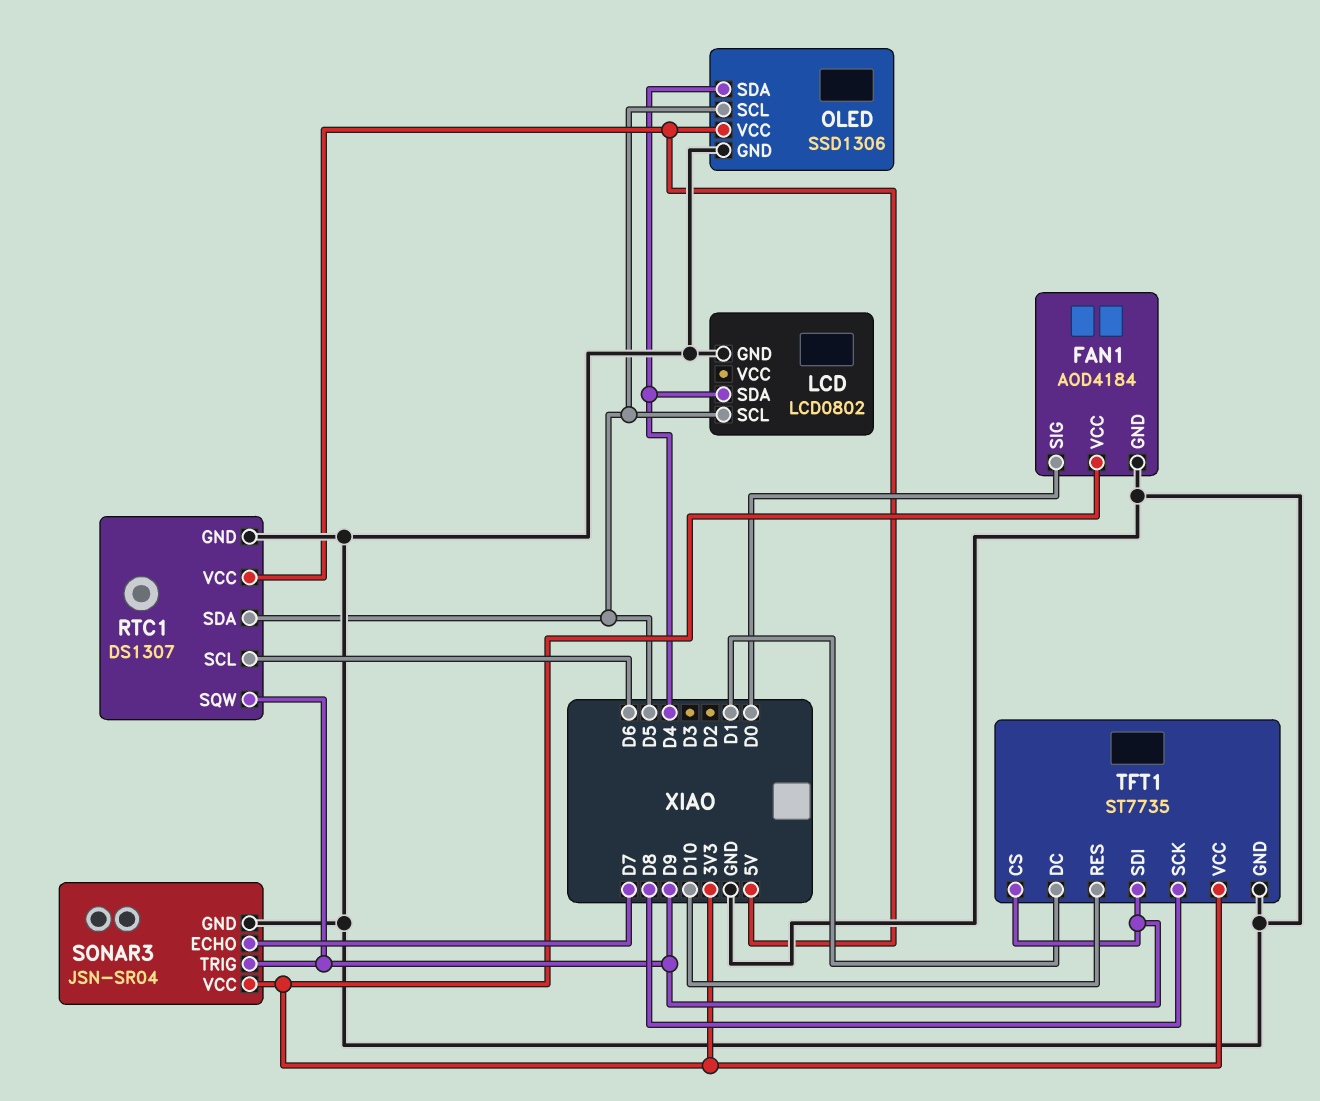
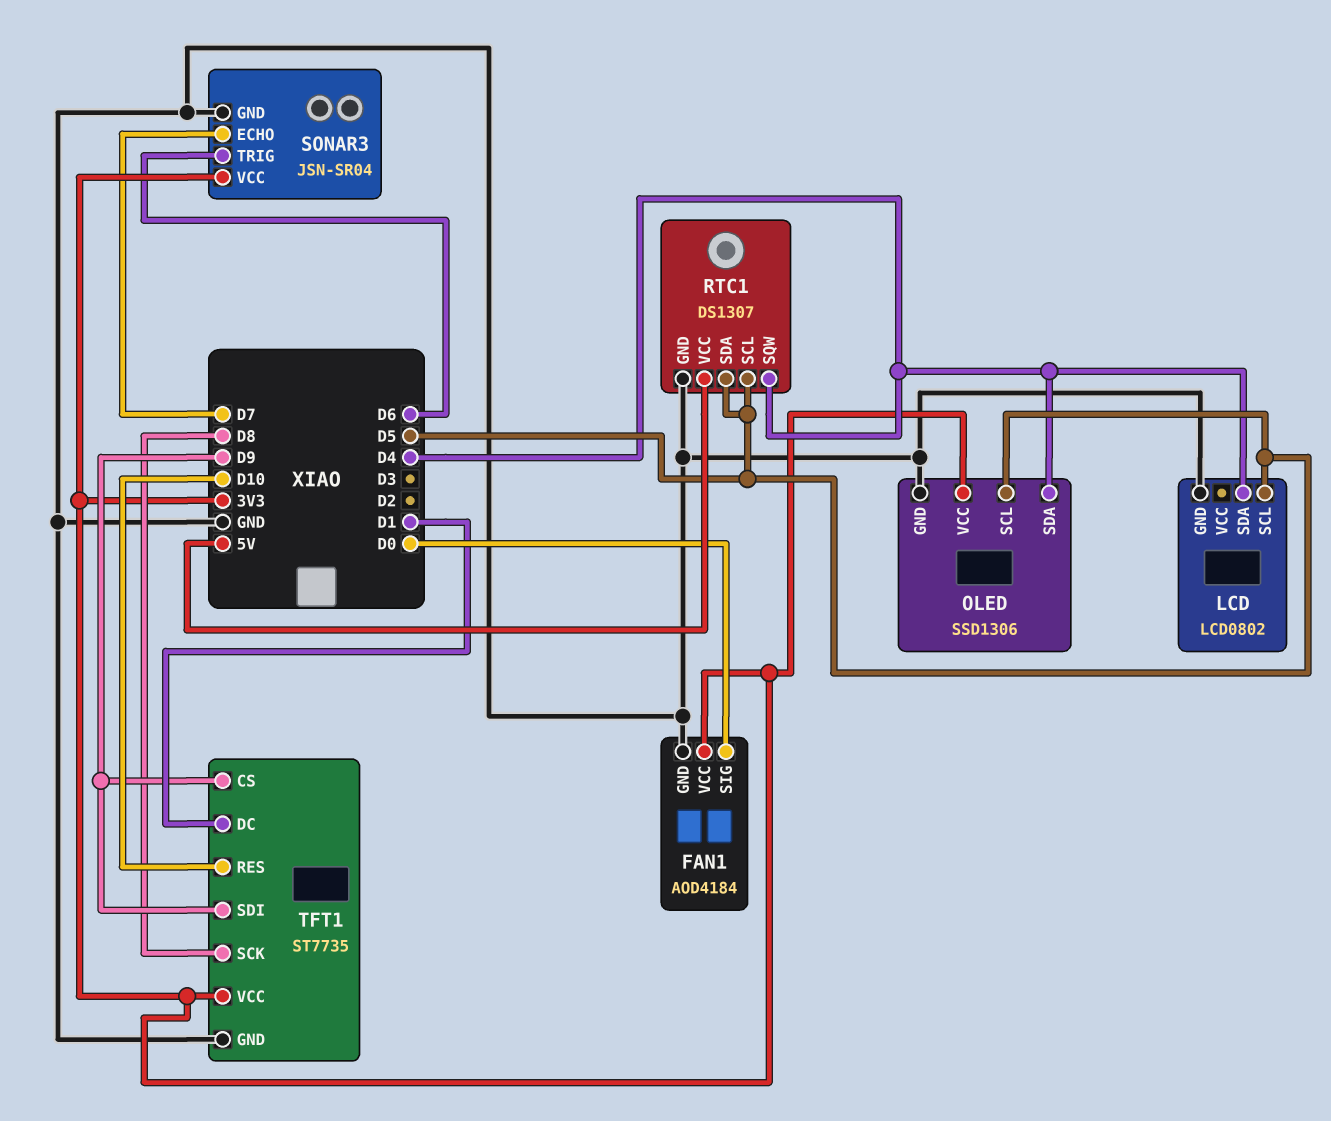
OLED pin VCC: 5V -> 3V3
RTC1 pin SCL: D6 -> D5
RTC1 pin SQW: D9 -> D4
SONAR3 pin TRIG: D9 -> D6

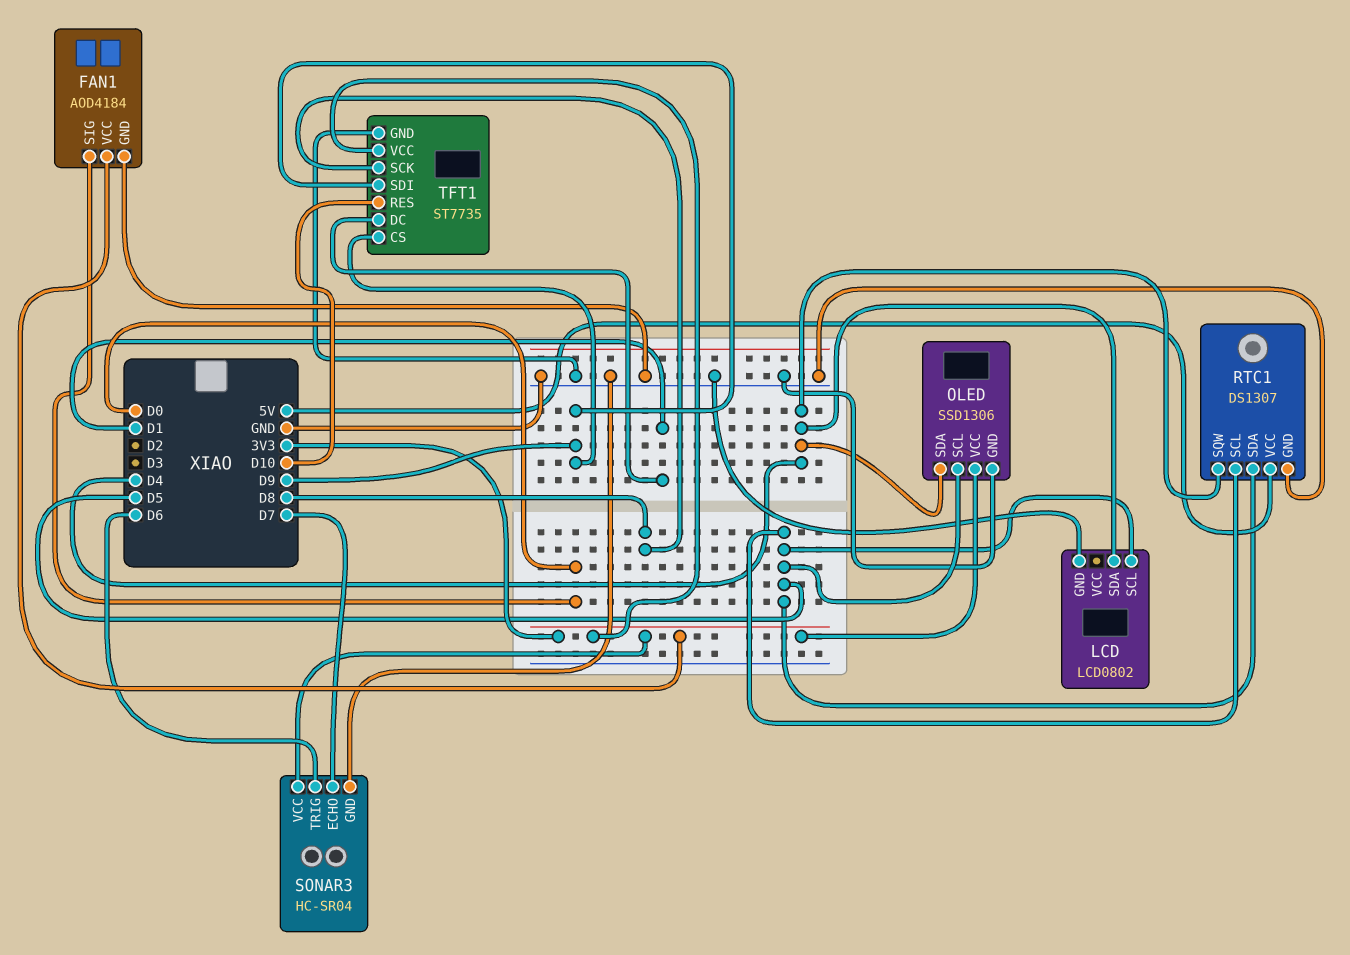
SONAR3: JSN-SR04 -> HC-SR04

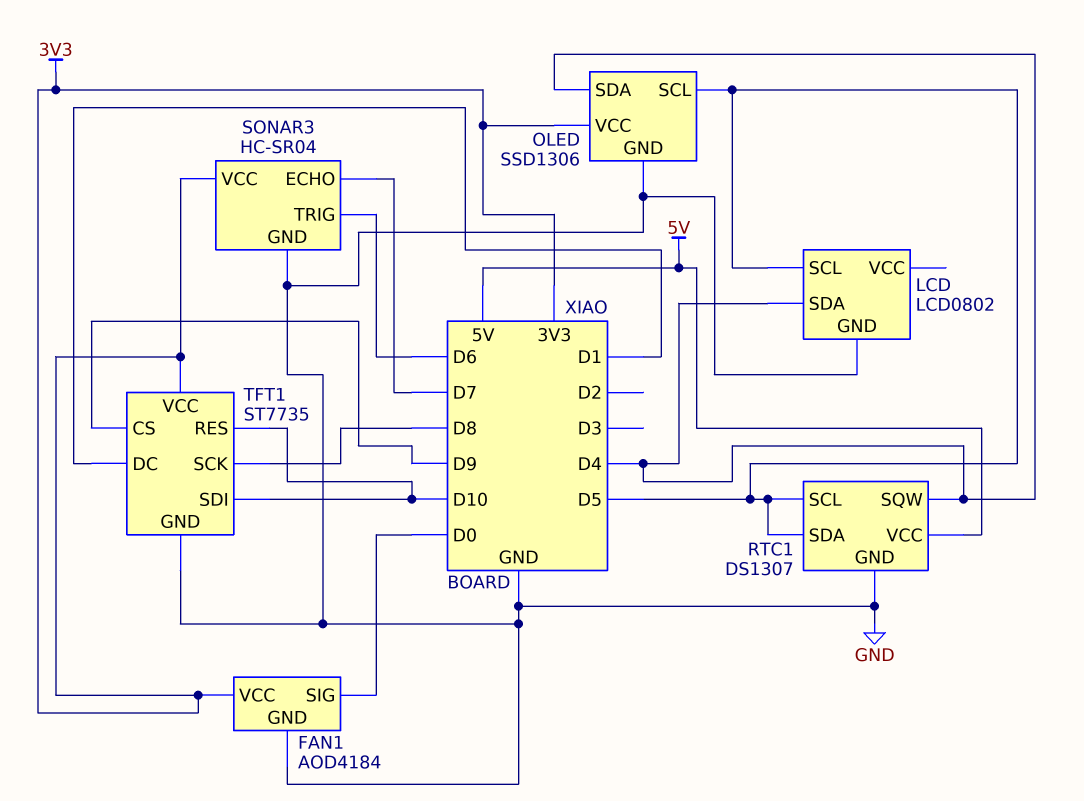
TFT1 pin SDI: D9 -> D10

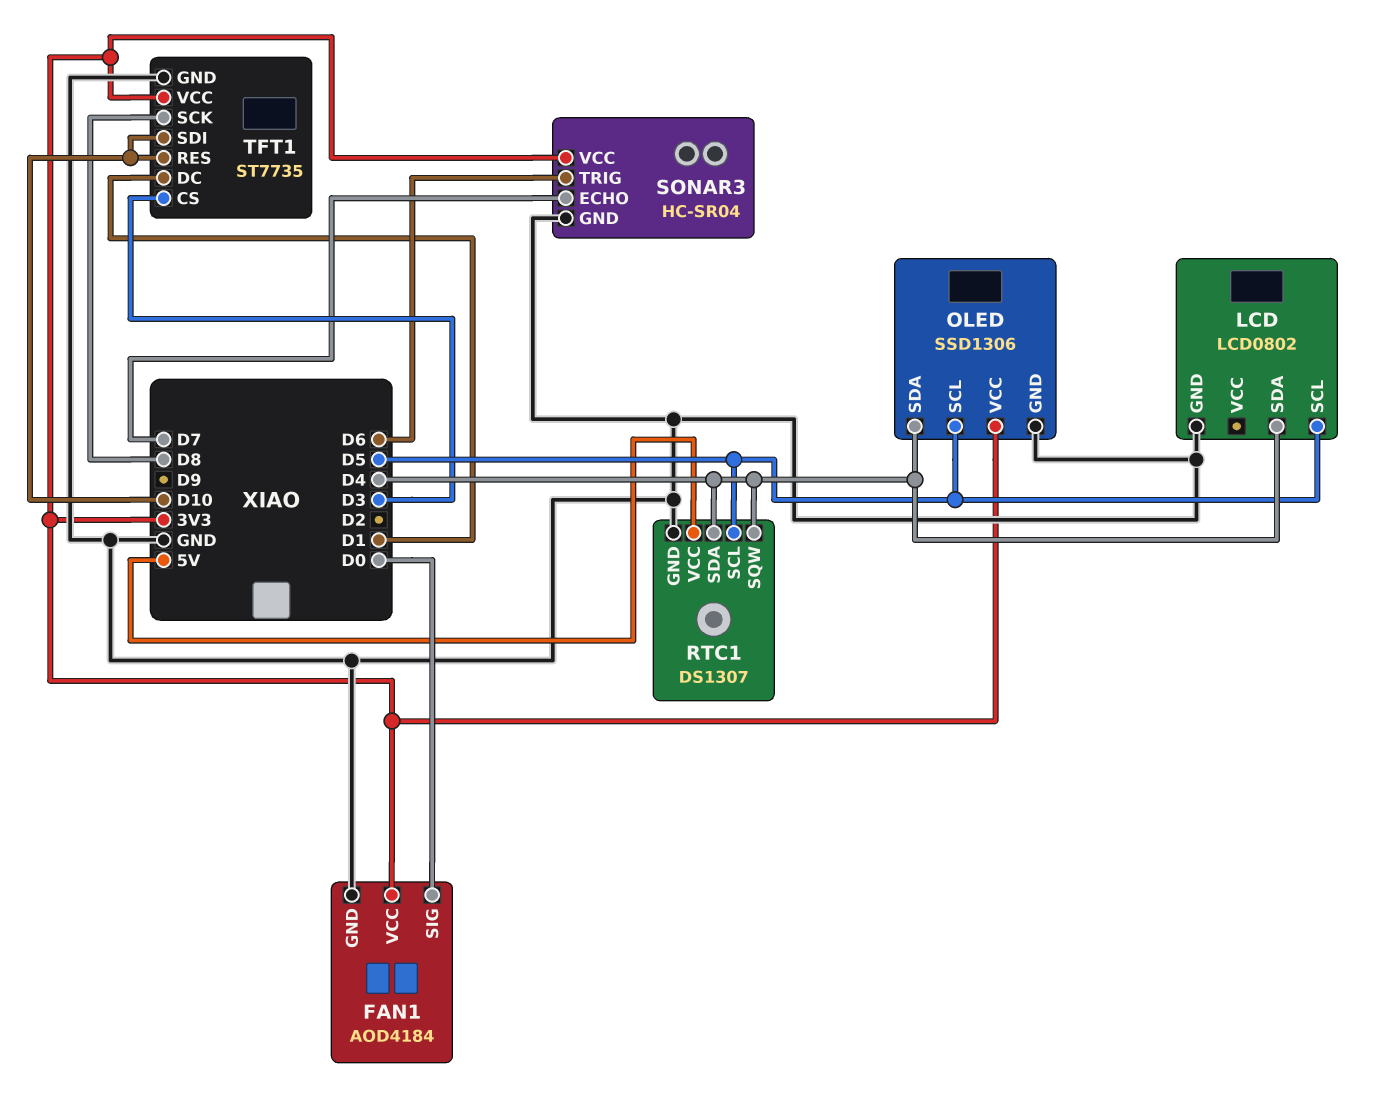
RTC1 pin SDA: D5 -> D4
TFT1 pin CS: D9 -> D3

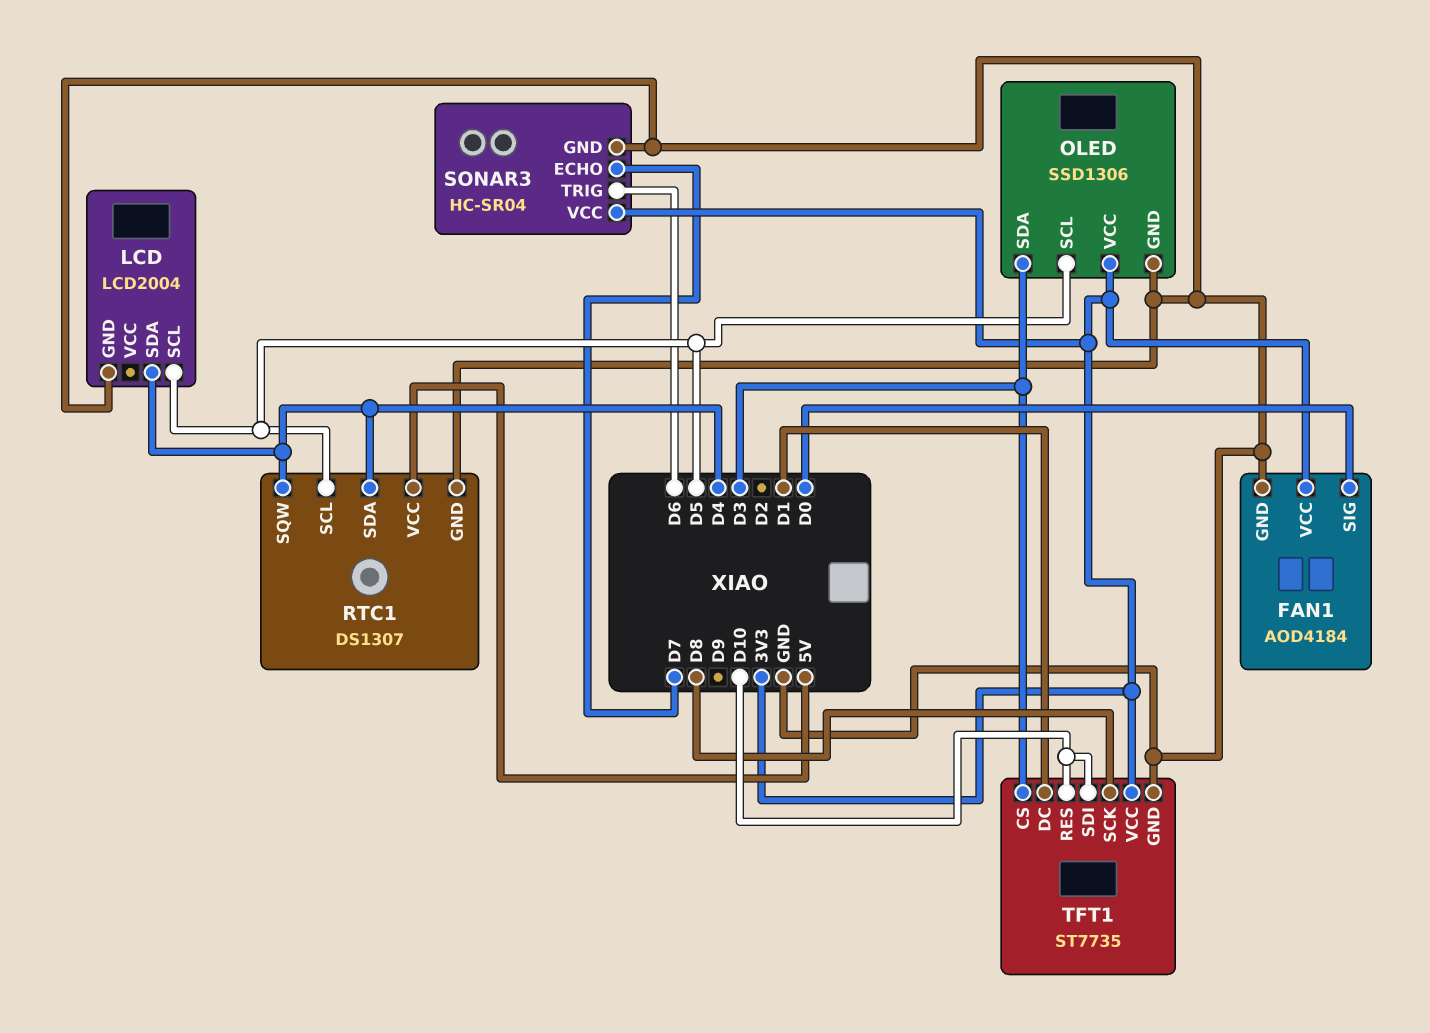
LCD: LCD0802 -> LCD2004
OLED pin SDA: D4 -> D3

